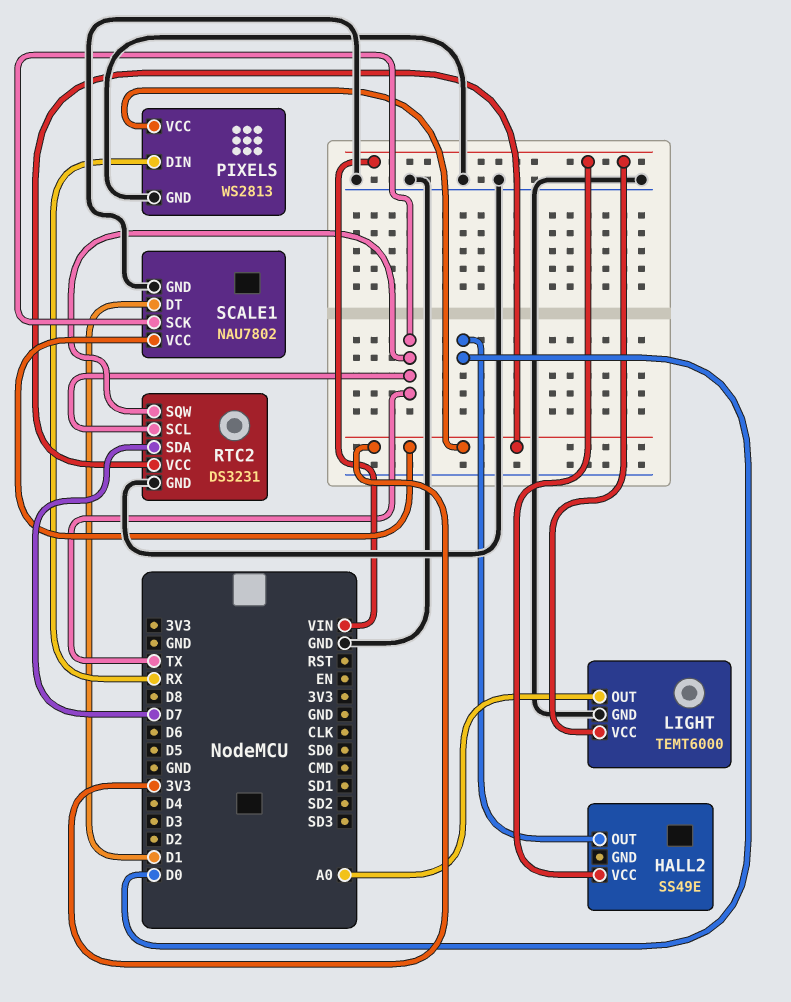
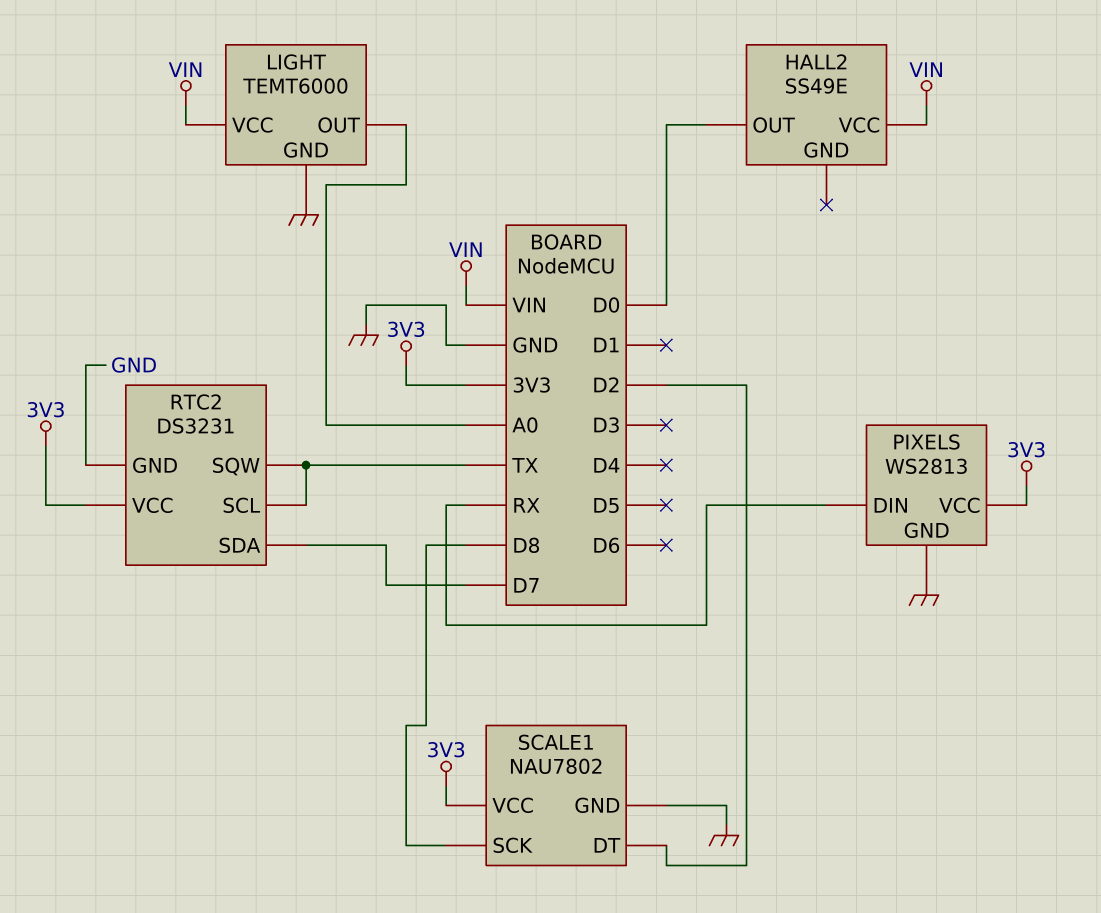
SCALE1 pin DT: D1 -> D2
SCALE1 pin SCK: TX -> D8

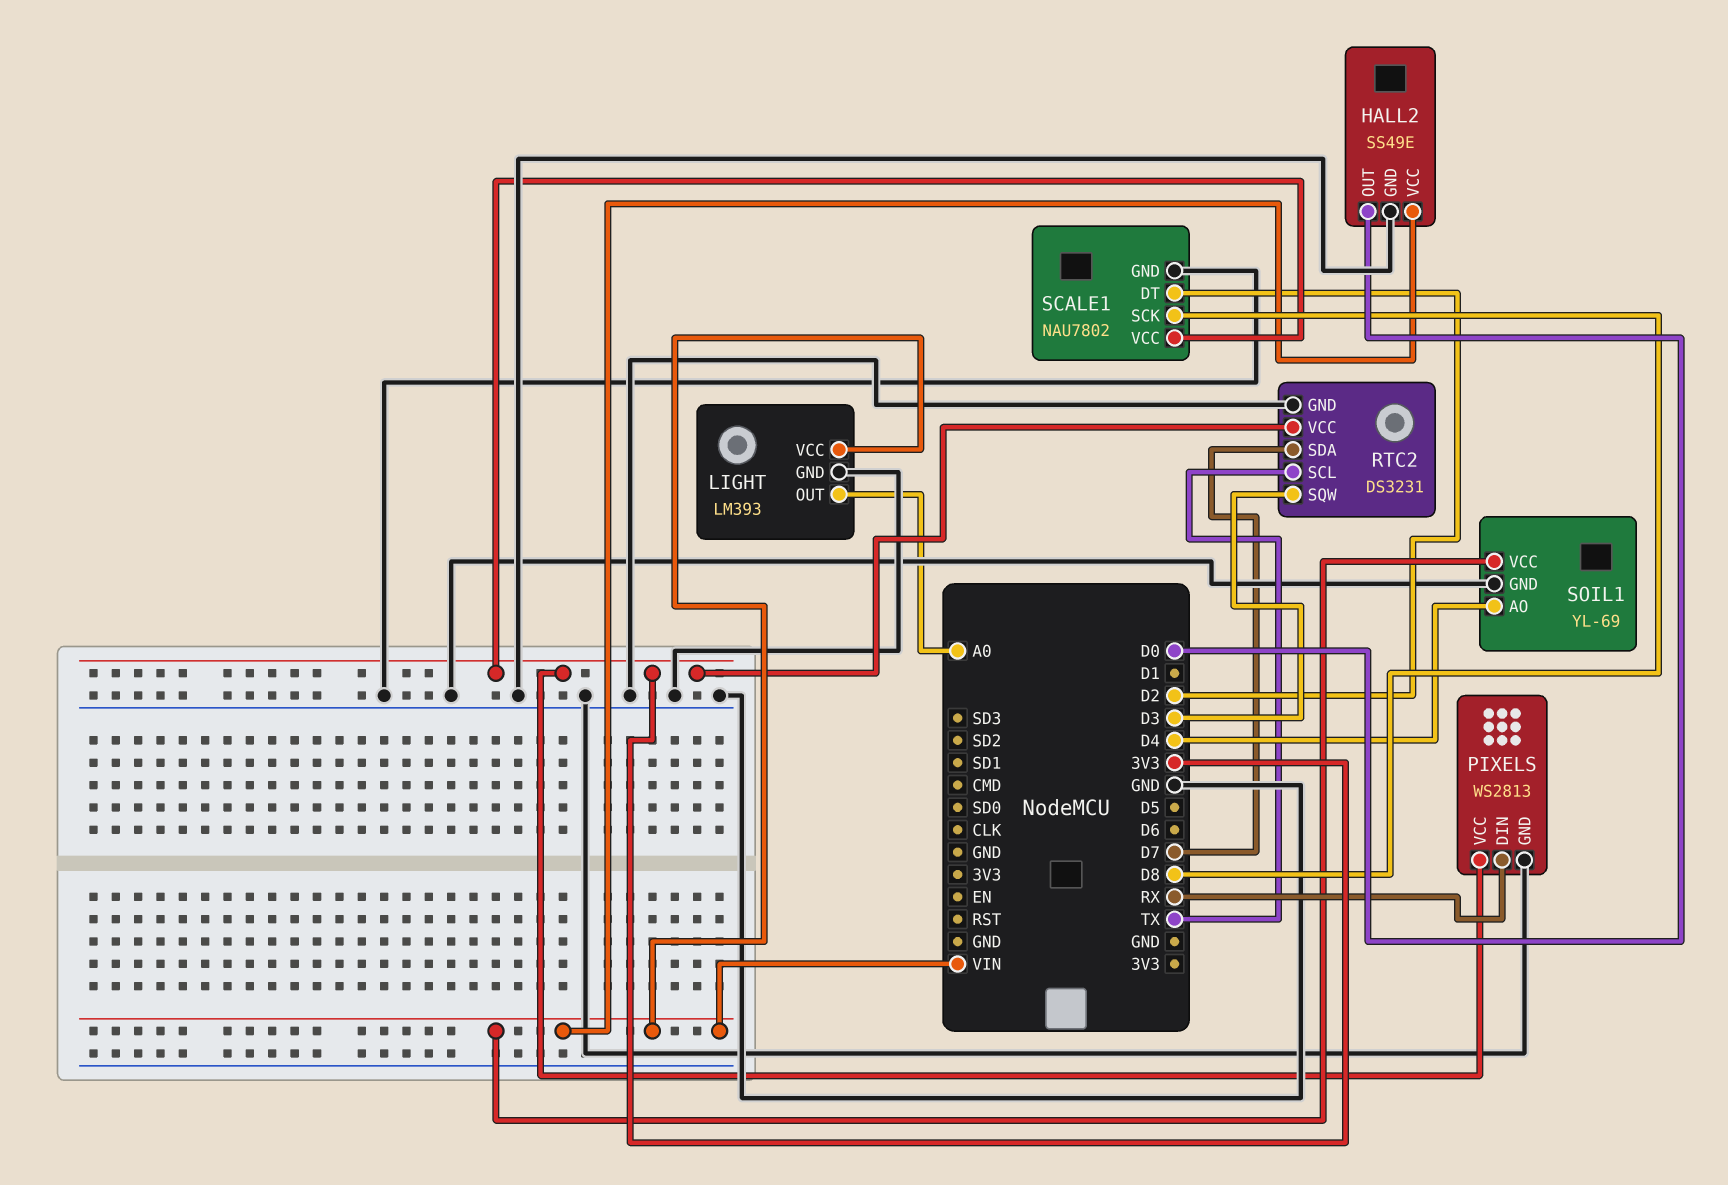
HALL2 pin GND: none -> GND
LIGHT: TEMT6000 -> LM393
RTC2 pin SQW: TX -> D3
SOIL1: none -> YL-69
SOIL1 pin AO: none -> D4
SOIL1 pin GND: none -> GND
SOIL1 pin VCC: none -> VIN

